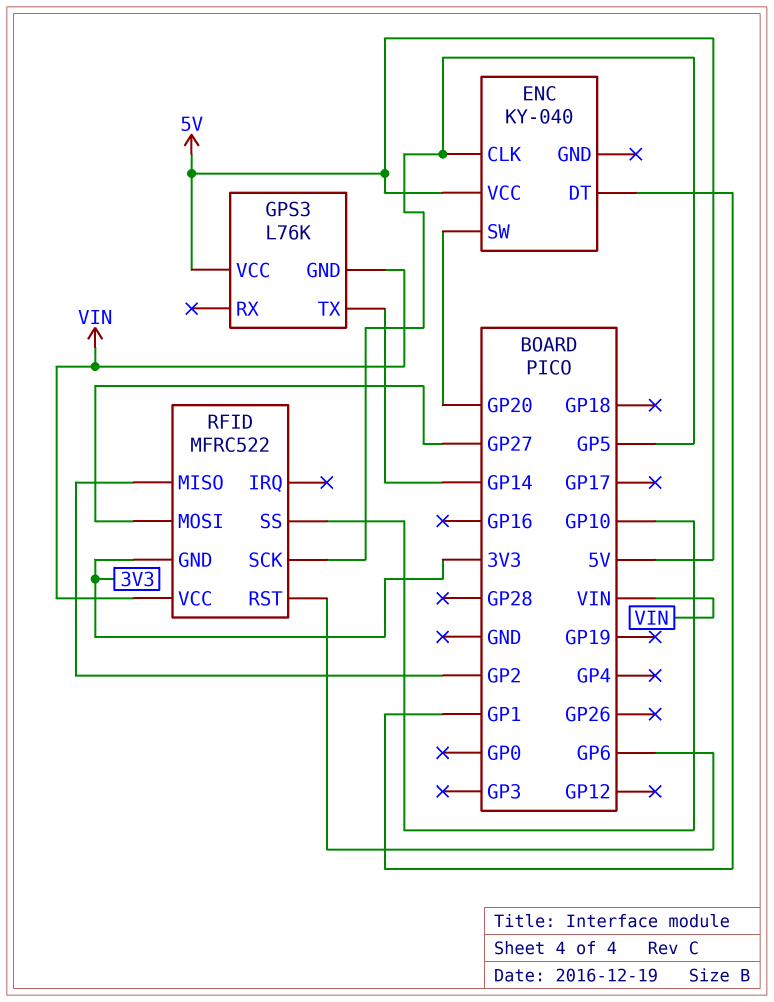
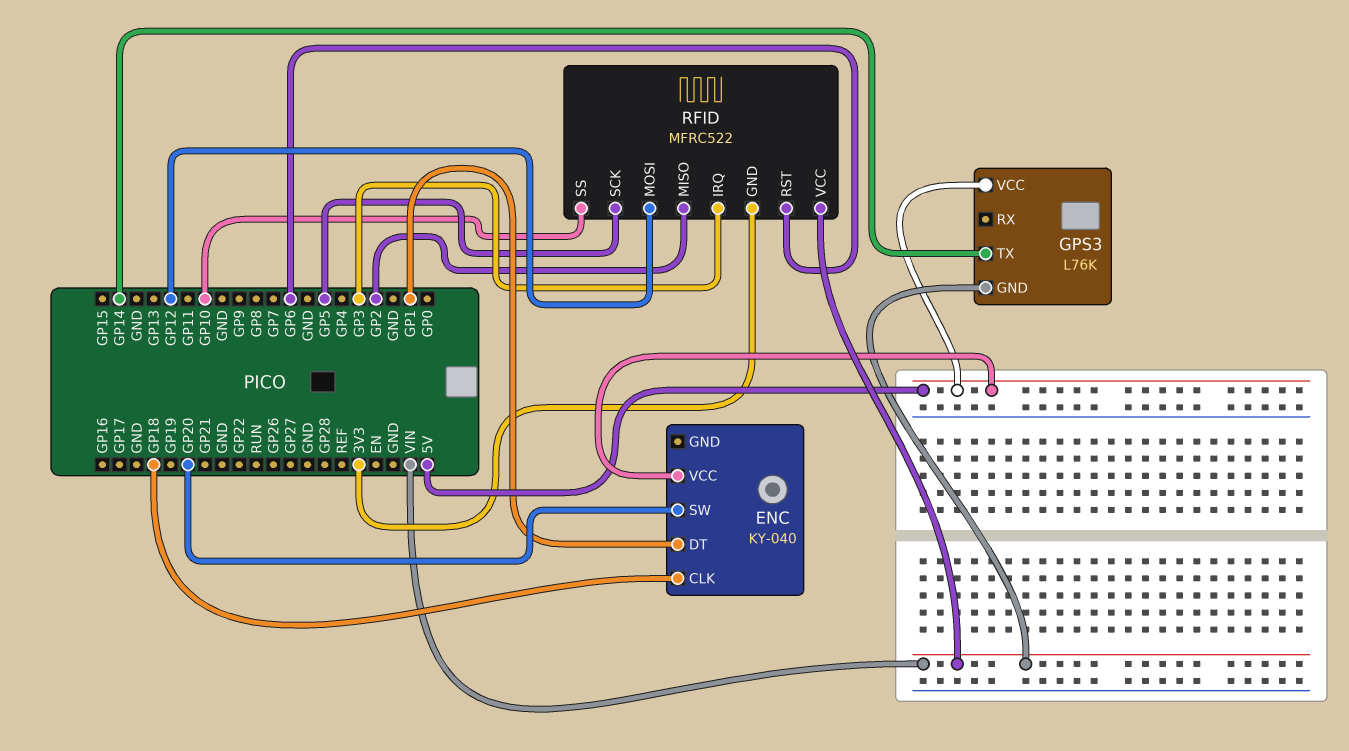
ENC pin CLK: GP5 -> GP18
RFID pin IRQ: none -> GP3
RFID pin MOSI: GP27 -> GP12

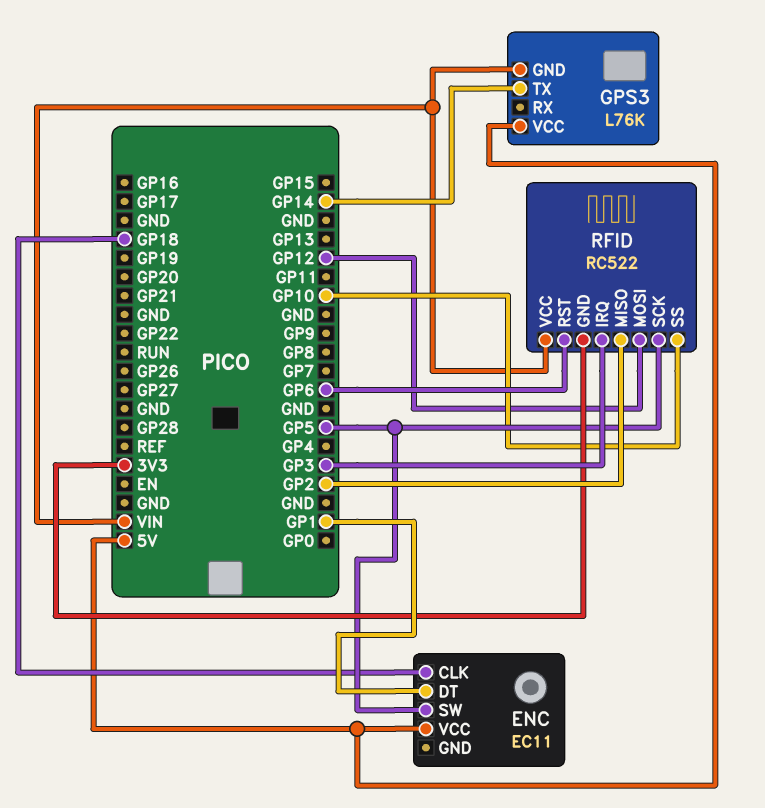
ENC: KY-040 -> EC11
ENC pin SW: GP20 -> GP5
RFID: MFRC522 -> RC522

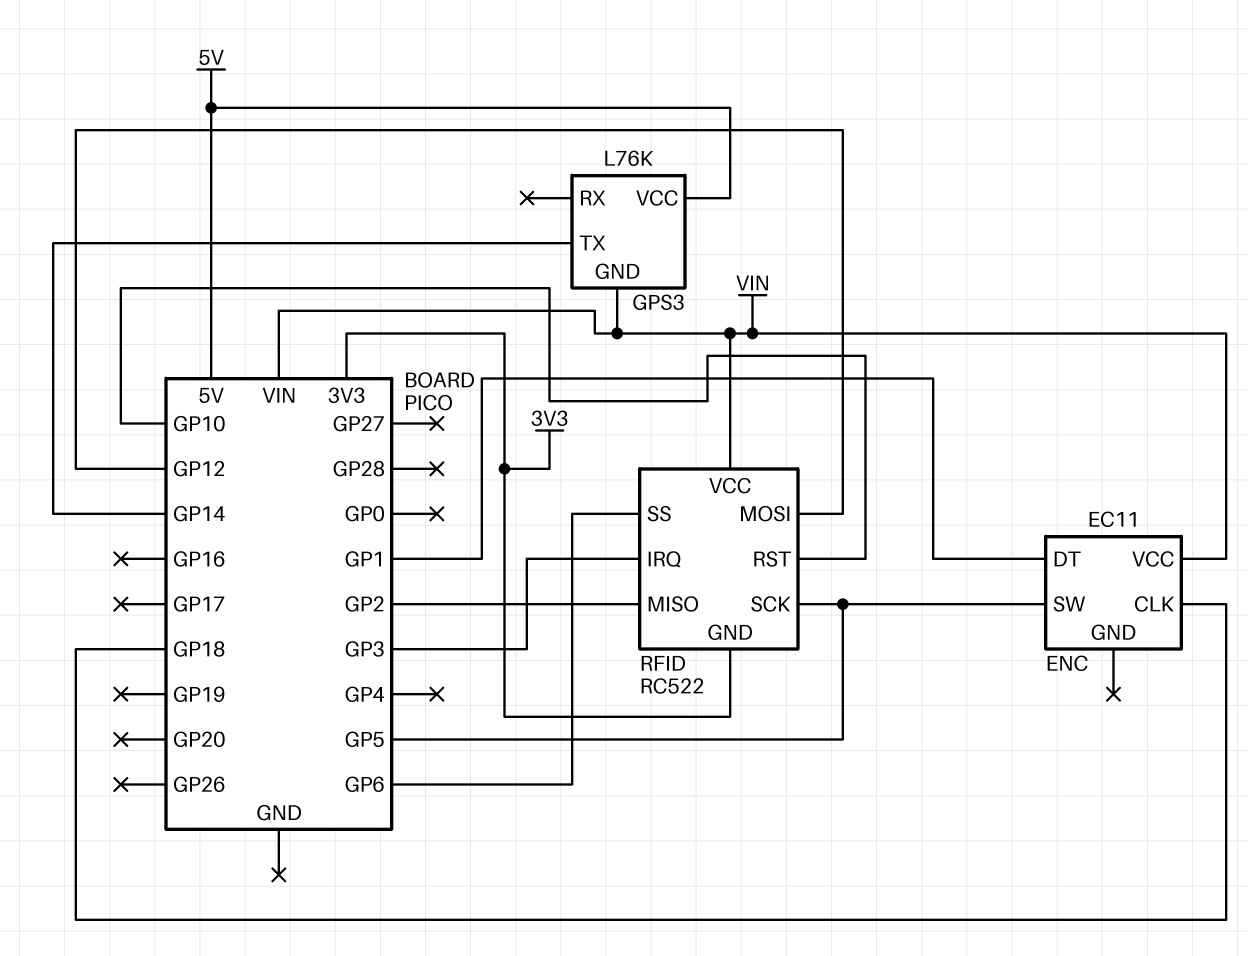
ENC pin VCC: 5V -> VIN
RFID pin RST: GP6 -> GP10
RFID pin SS: GP10 -> GP6

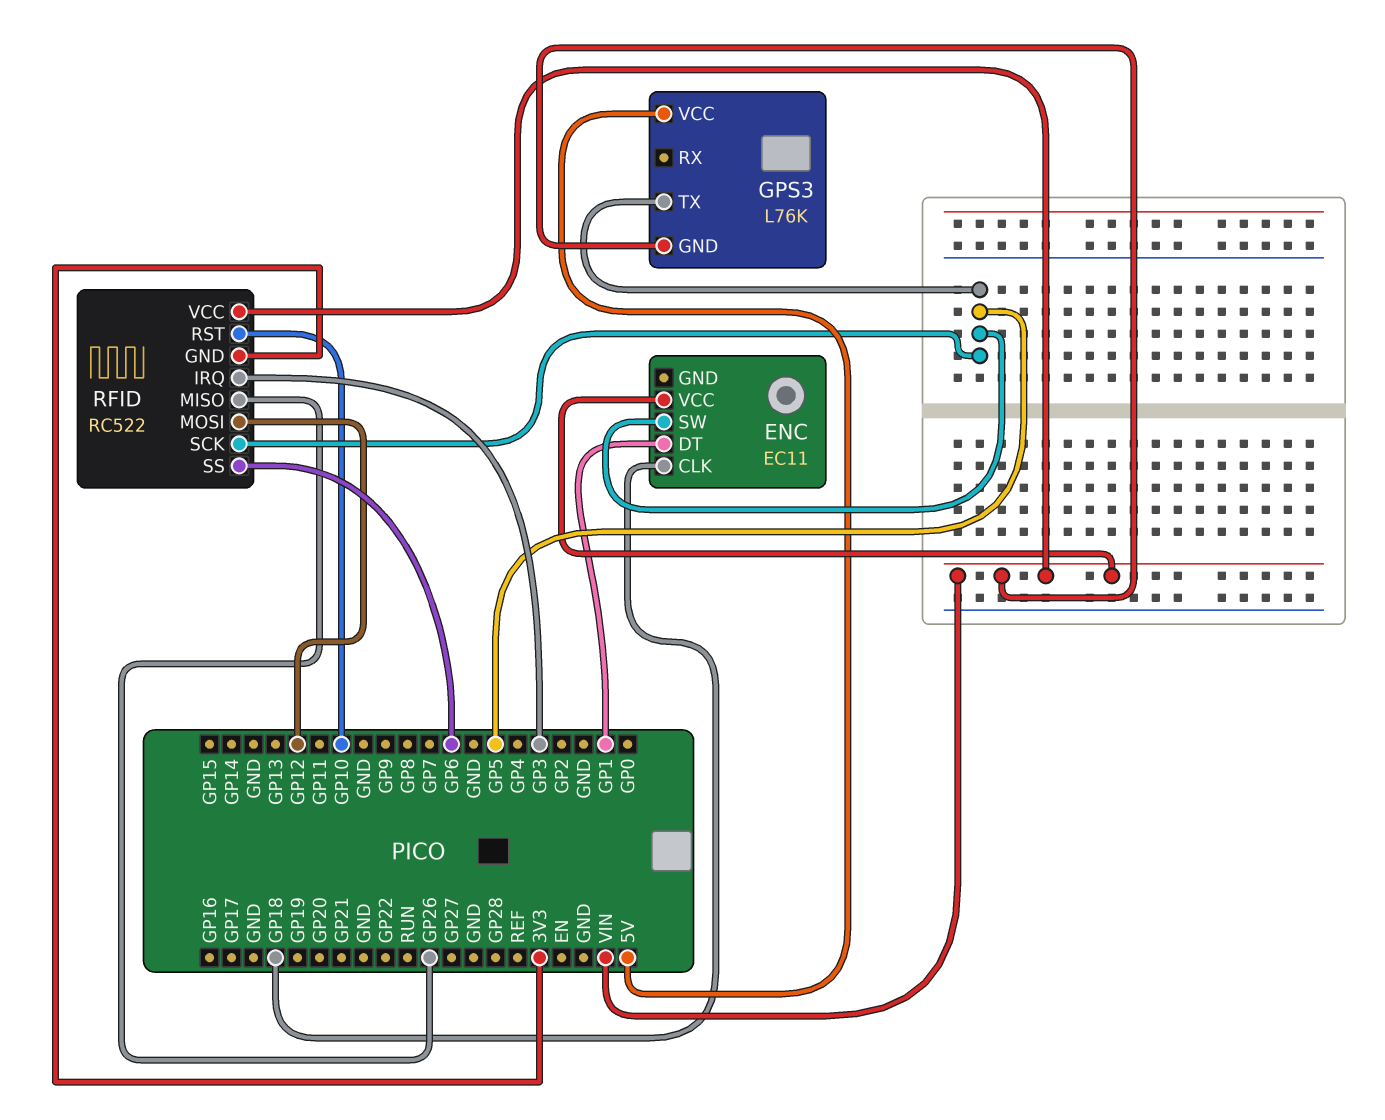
GPS3 pin TX: GP14 -> GP5
RFID pin MISO: GP2 -> GP26

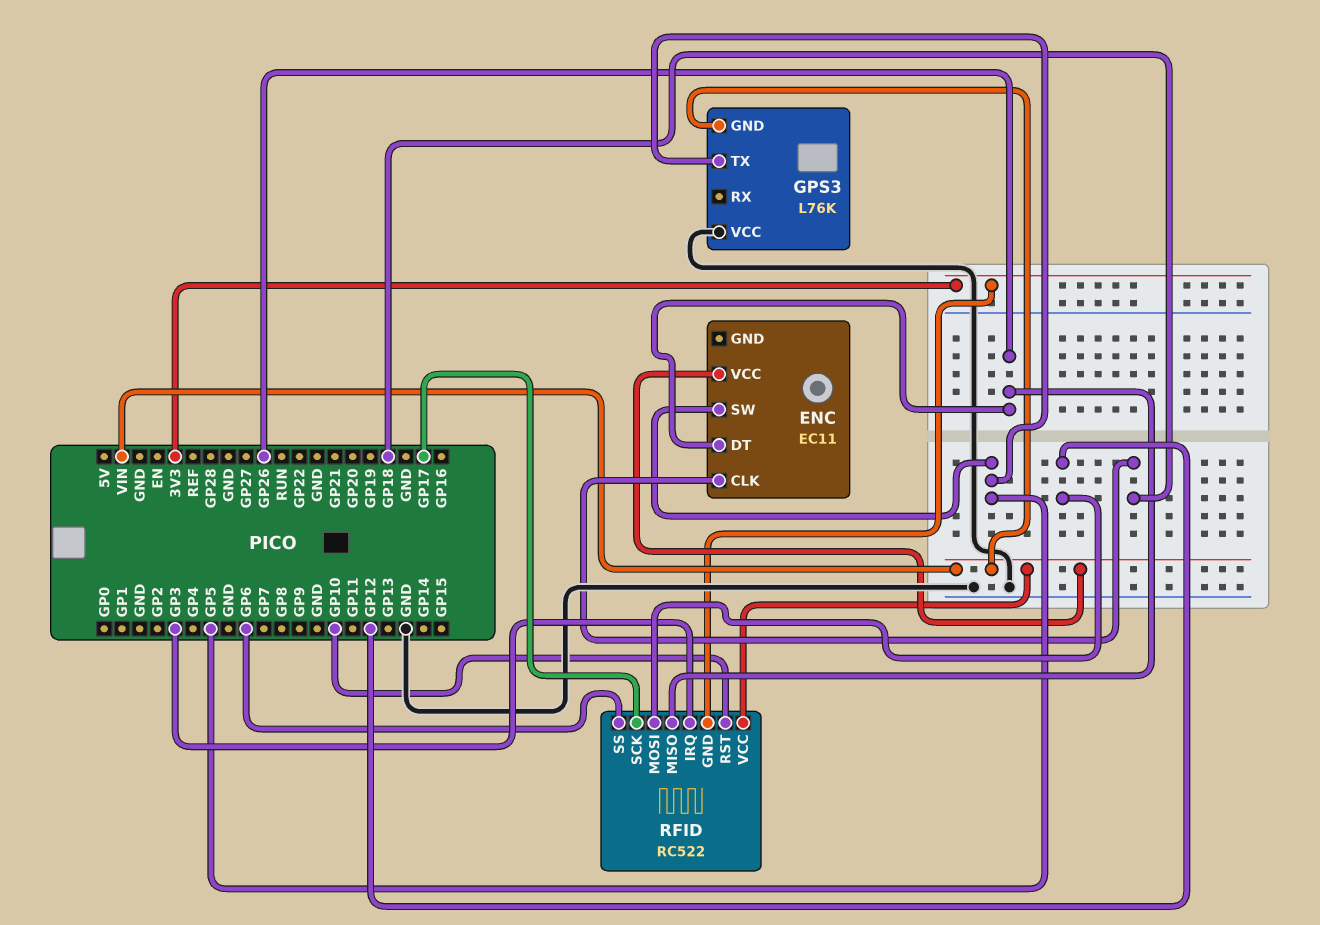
ENC pin DT: GP1 -> GP26
GPS3 pin VCC: 5V -> GND
RFID pin SCK: GP5 -> GP17

